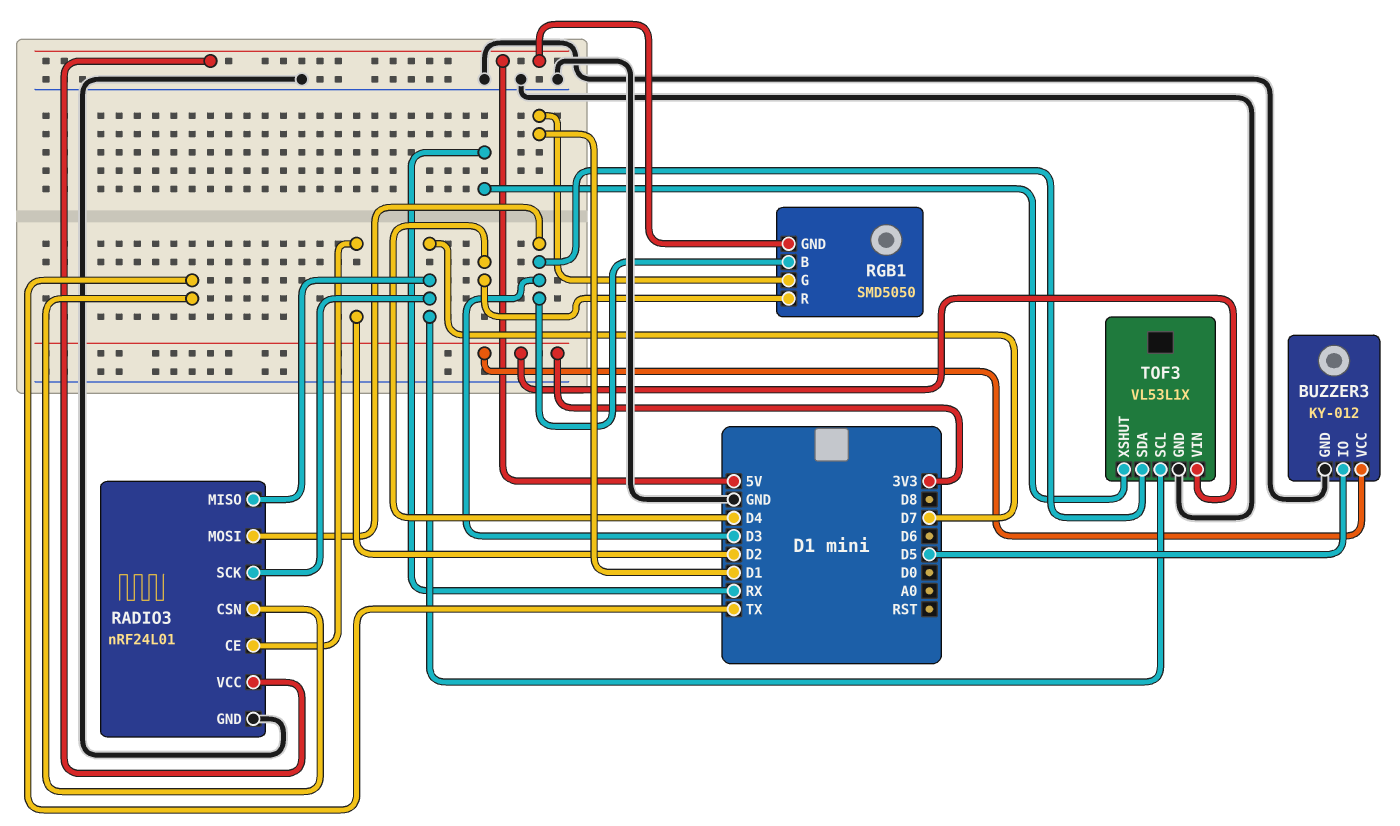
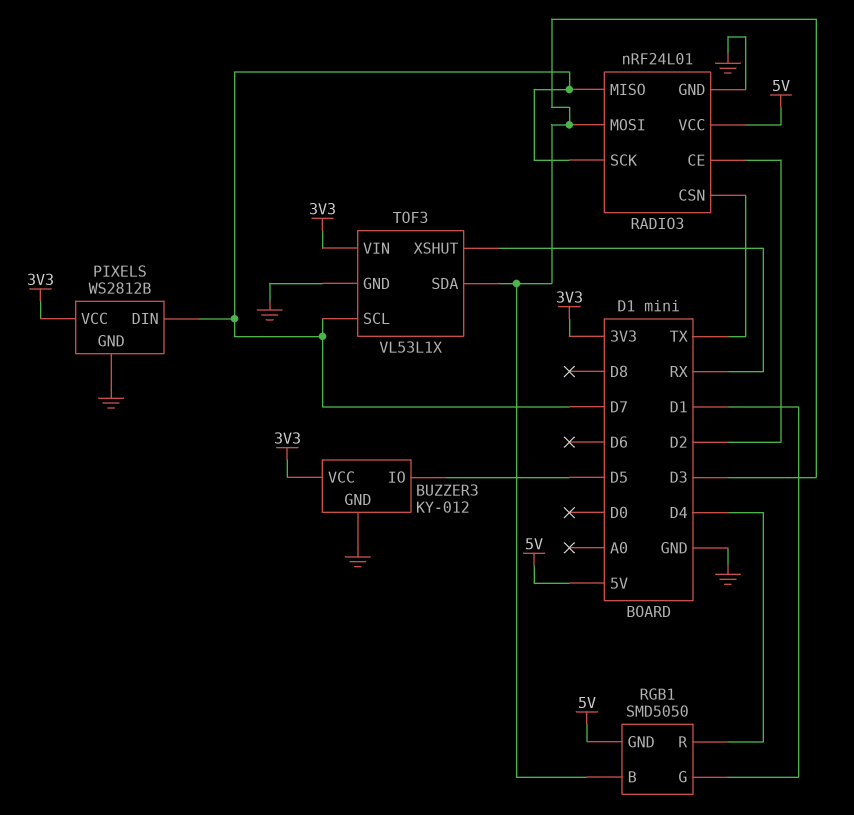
PIXELS: none -> WS2812B
PIXELS pin DIN: none -> D7
PIXELS pin GND: none -> GND
PIXELS pin VCC: none -> 3V3

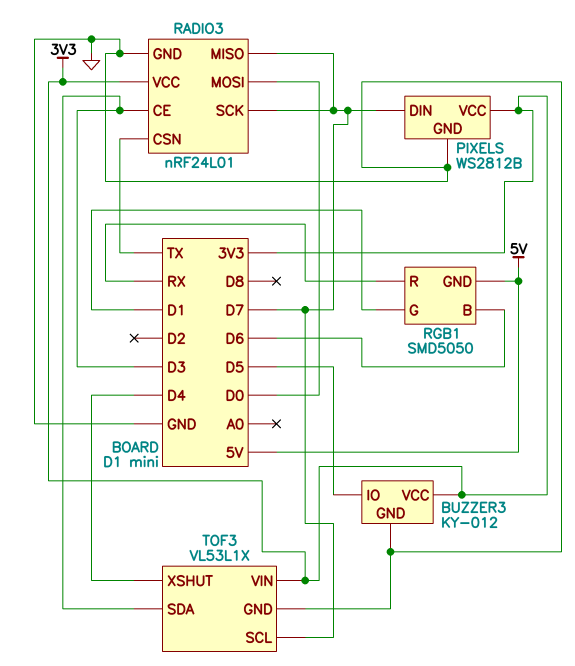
RADIO3 pin CE: D2 -> D3
RADIO3 pin MOSI: D3 -> D0
RADIO3 pin VCC: 5V -> 3V3
RGB1 pin B: D3 -> D6
RGB1 pin R: D4 -> RX
TOF3 pin XSHUT: RX -> D4

